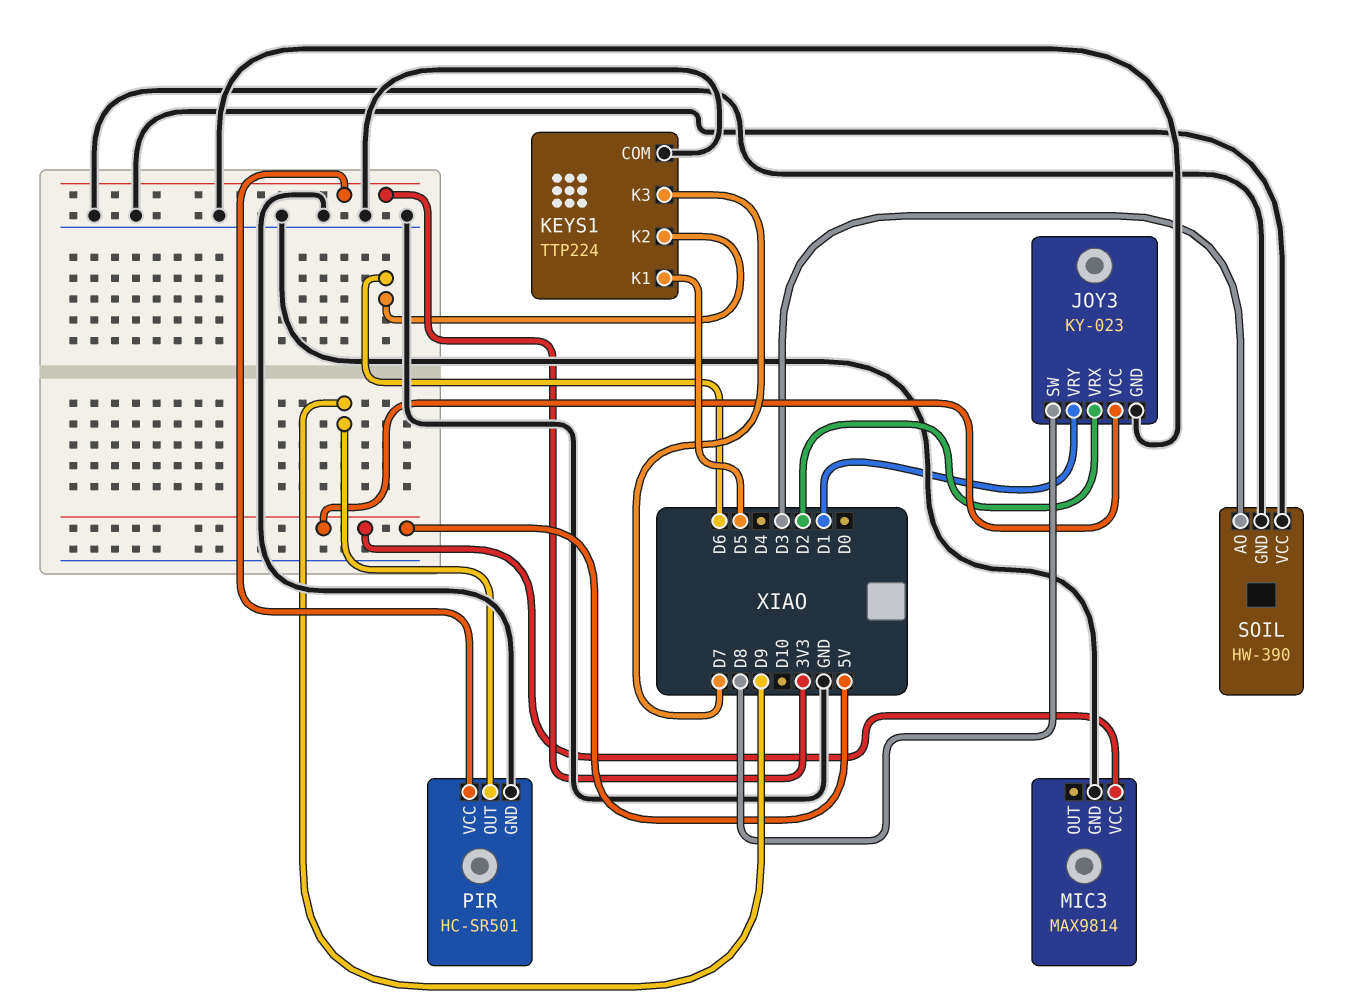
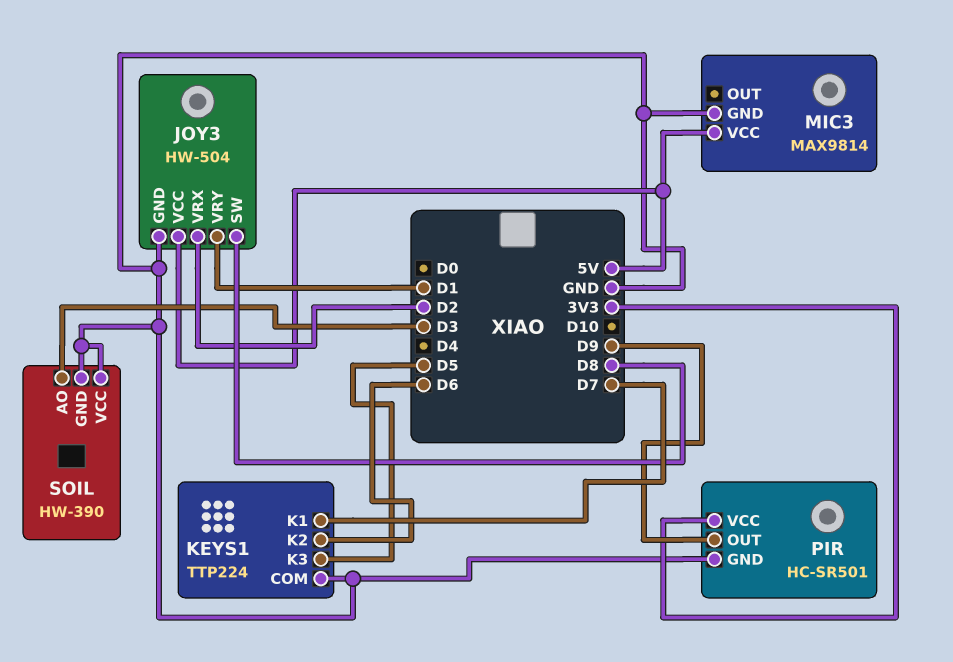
JOY3: KY-023 -> HW-504
KEYS1 pin K1: D5 -> D7
KEYS1 pin K3: D7 -> D5

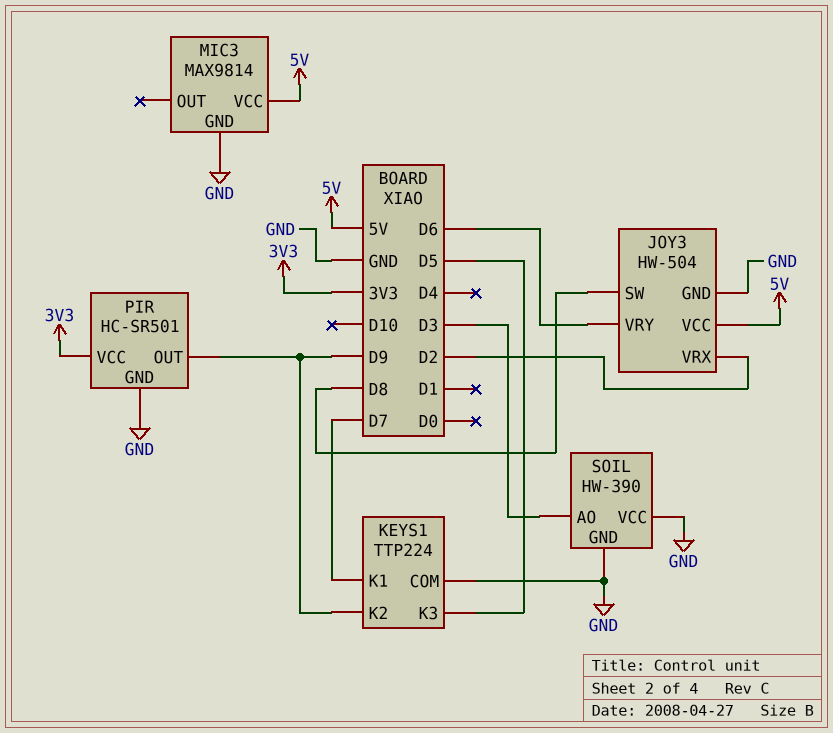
JOY3 pin VRY: D1 -> D6
KEYS1 pin K2: D6 -> D9

